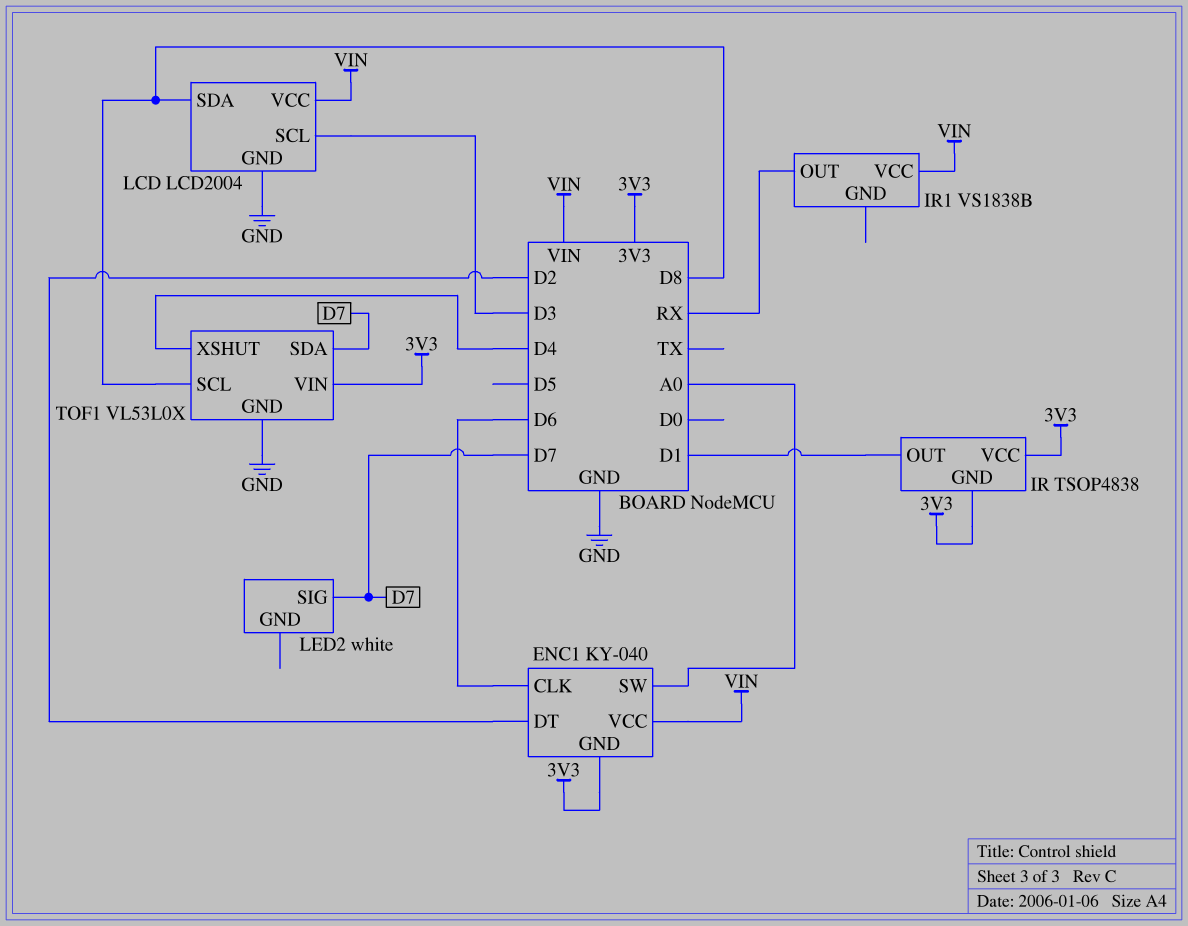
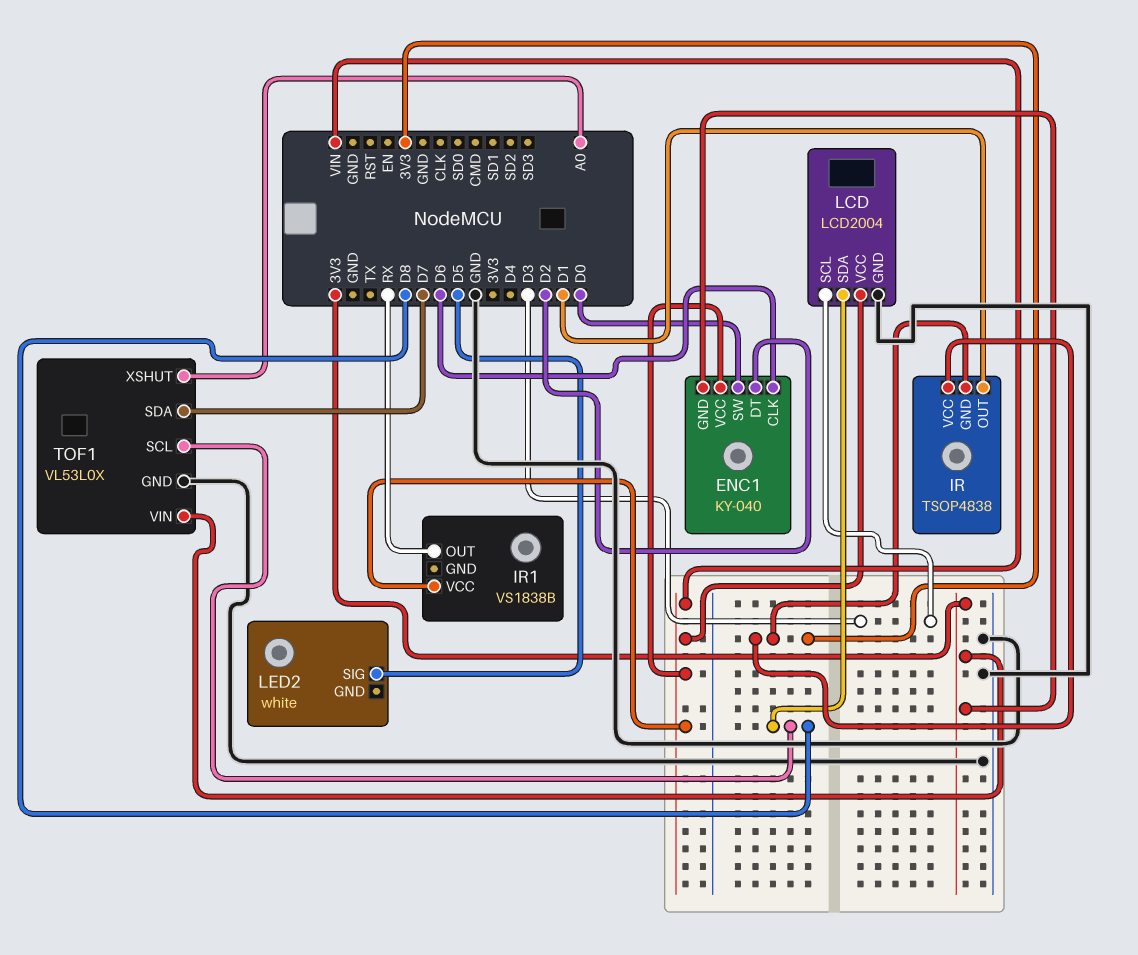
ENC1 pin SW: A0 -> D0
LED2 pin SIG: D7 -> D5
TOF1 pin XSHUT: D4 -> A0

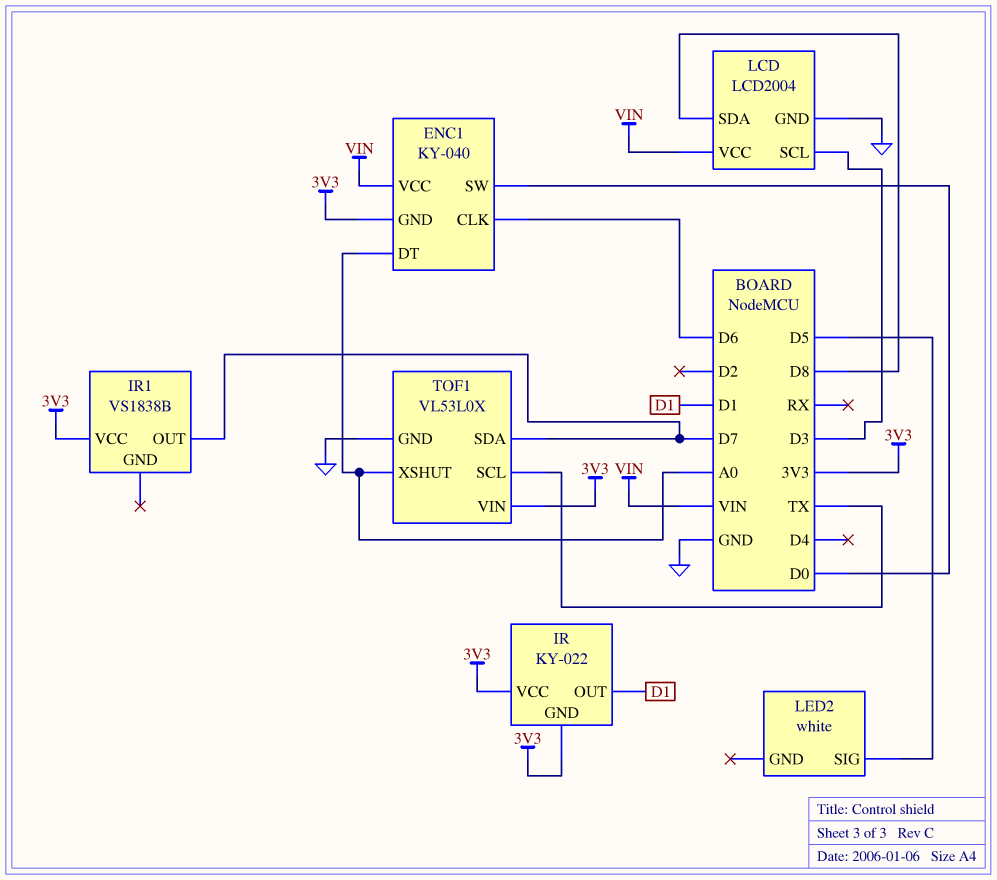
ENC1 pin DT: D2 -> A0
IR: TSOP4838 -> KY-022
IR1 pin OUT: RX -> D7
IR1 pin VCC: VIN -> 3V3
TOF1 pin SCL: D8 -> TX

